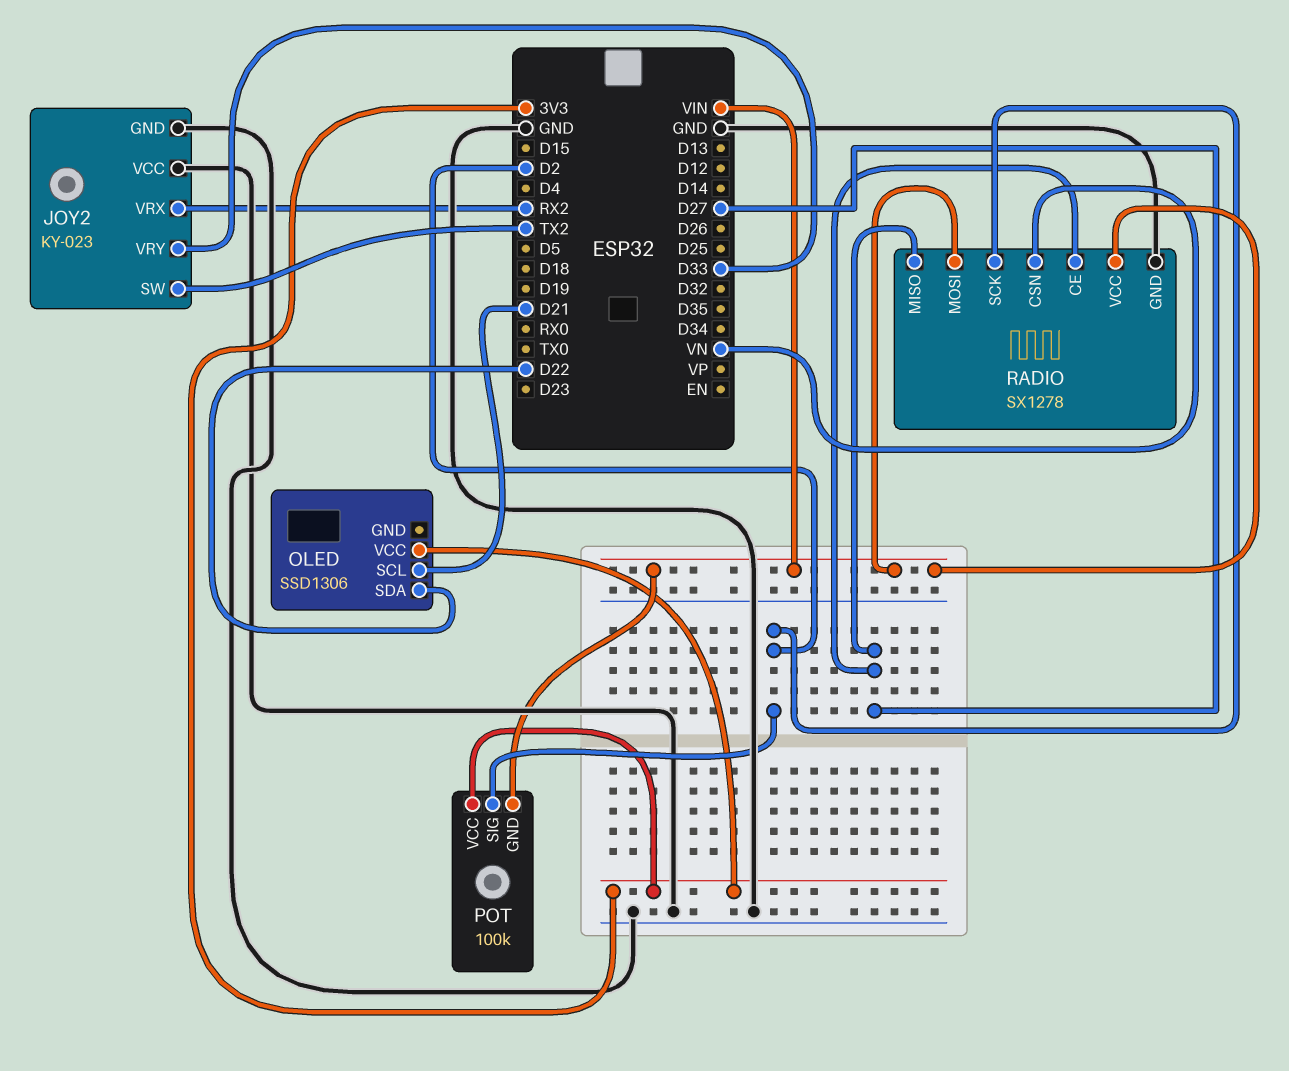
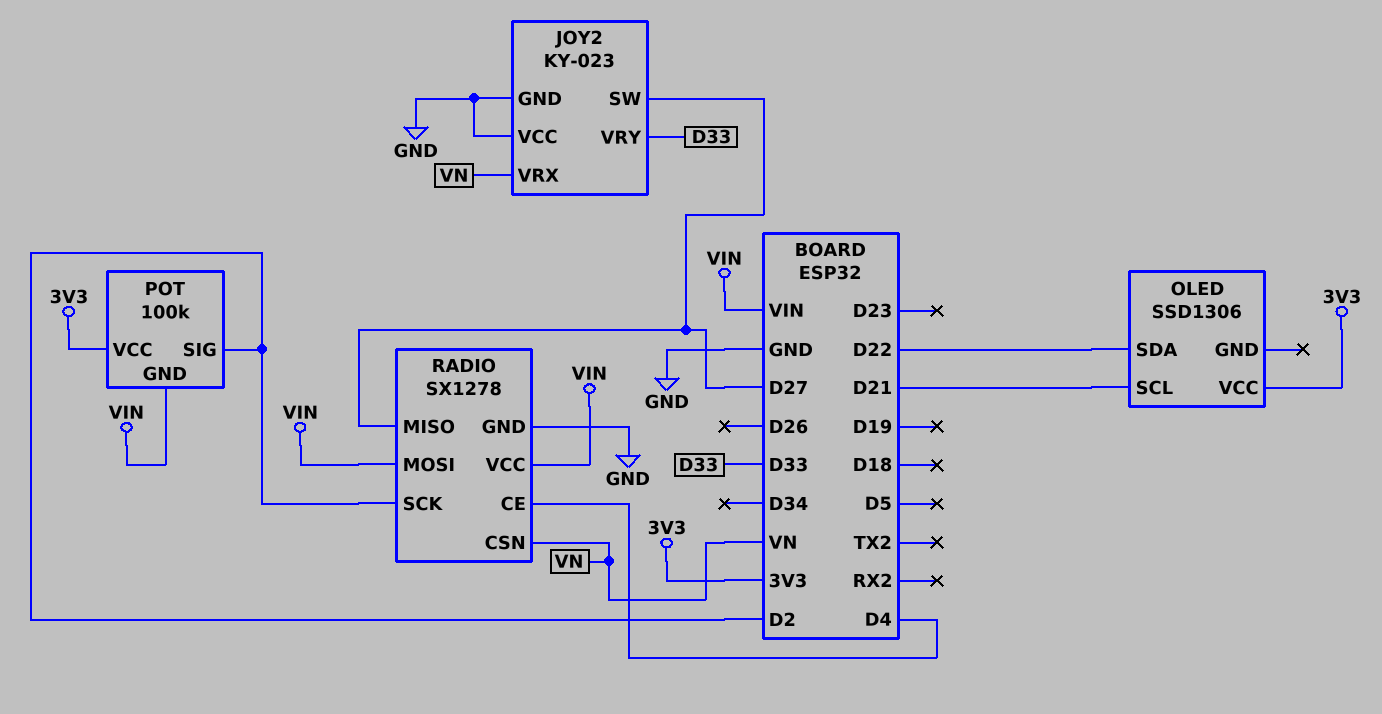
JOY2 pin SW: TX2 -> D27
JOY2 pin VRX: RX2 -> VN
RADIO pin CE: D27 -> D4

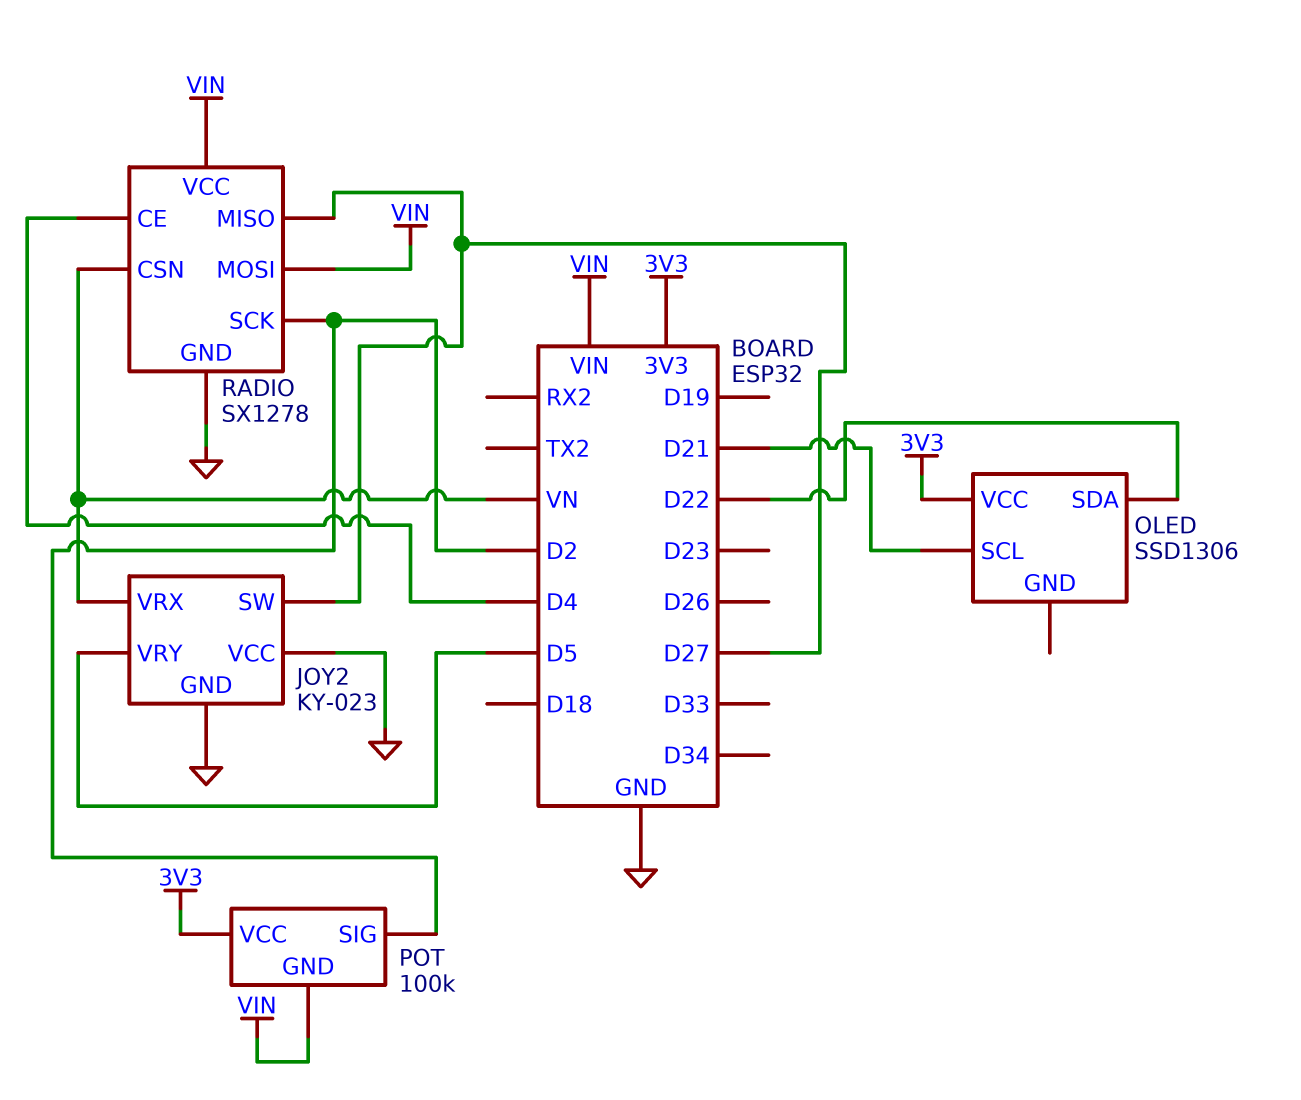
JOY2 pin VRY: D33 -> D5

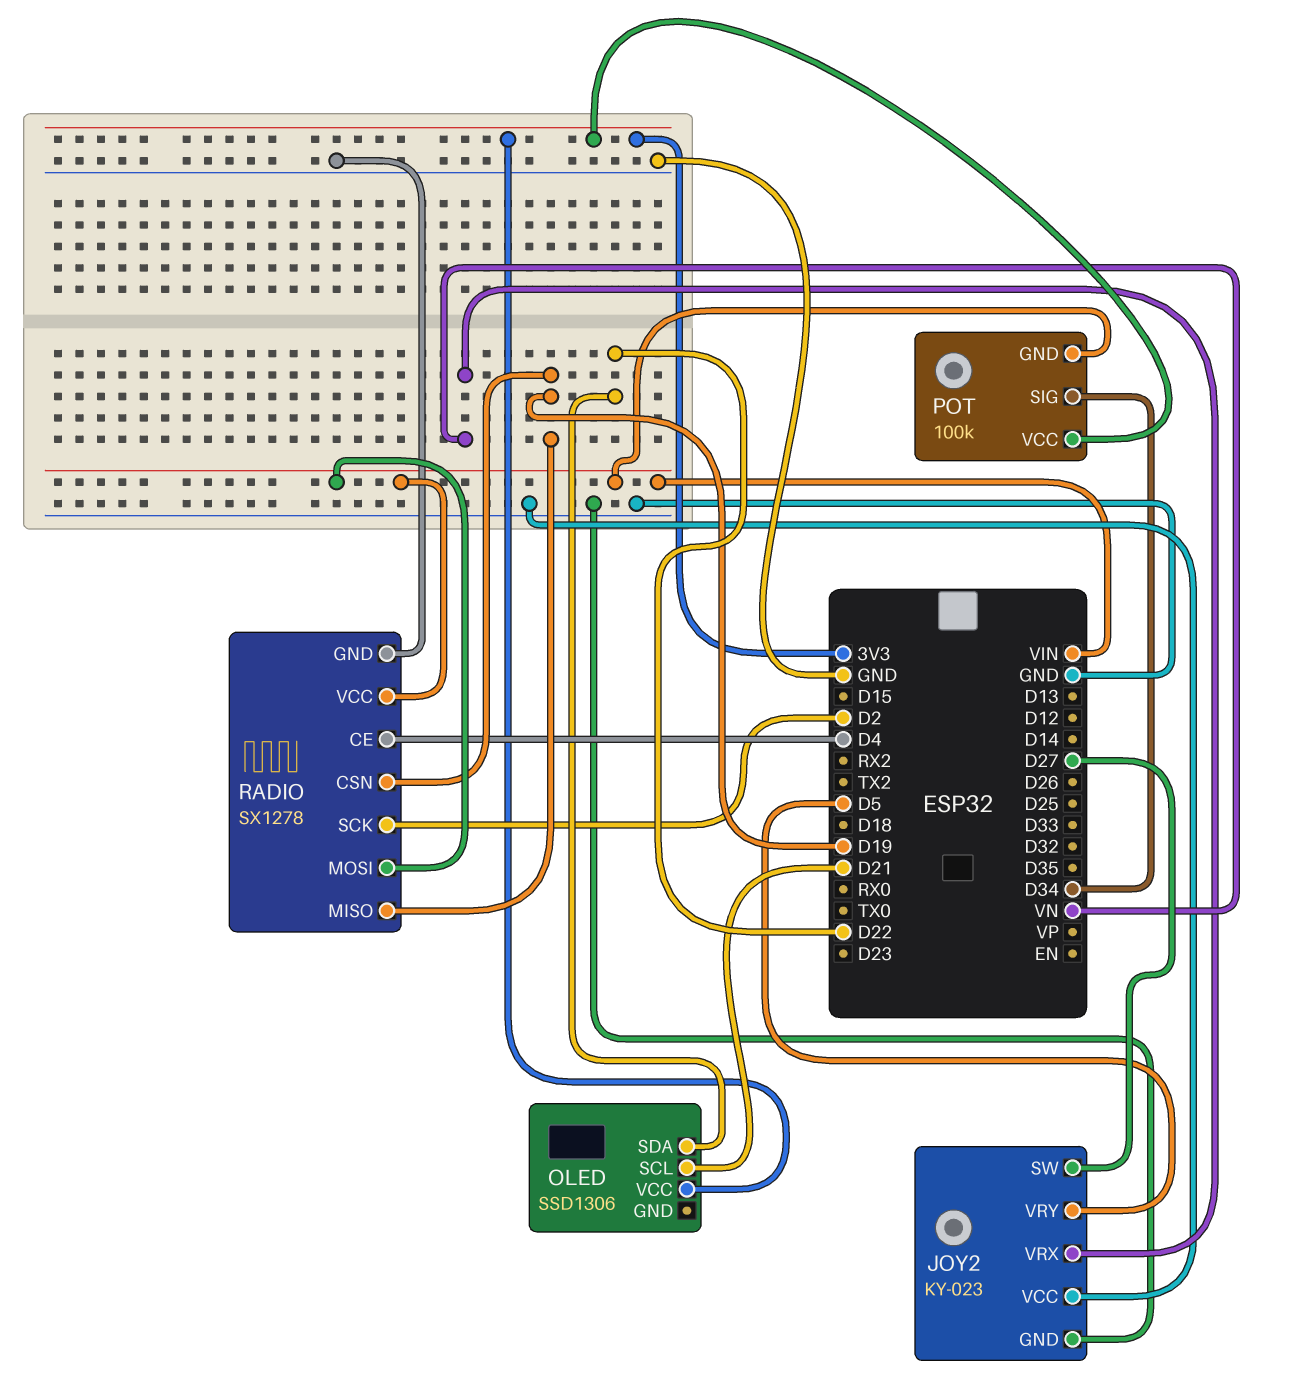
POT pin SIG: D2 -> D34
RADIO pin CSN: VN -> D19
RADIO pin MISO: D27 -> D19

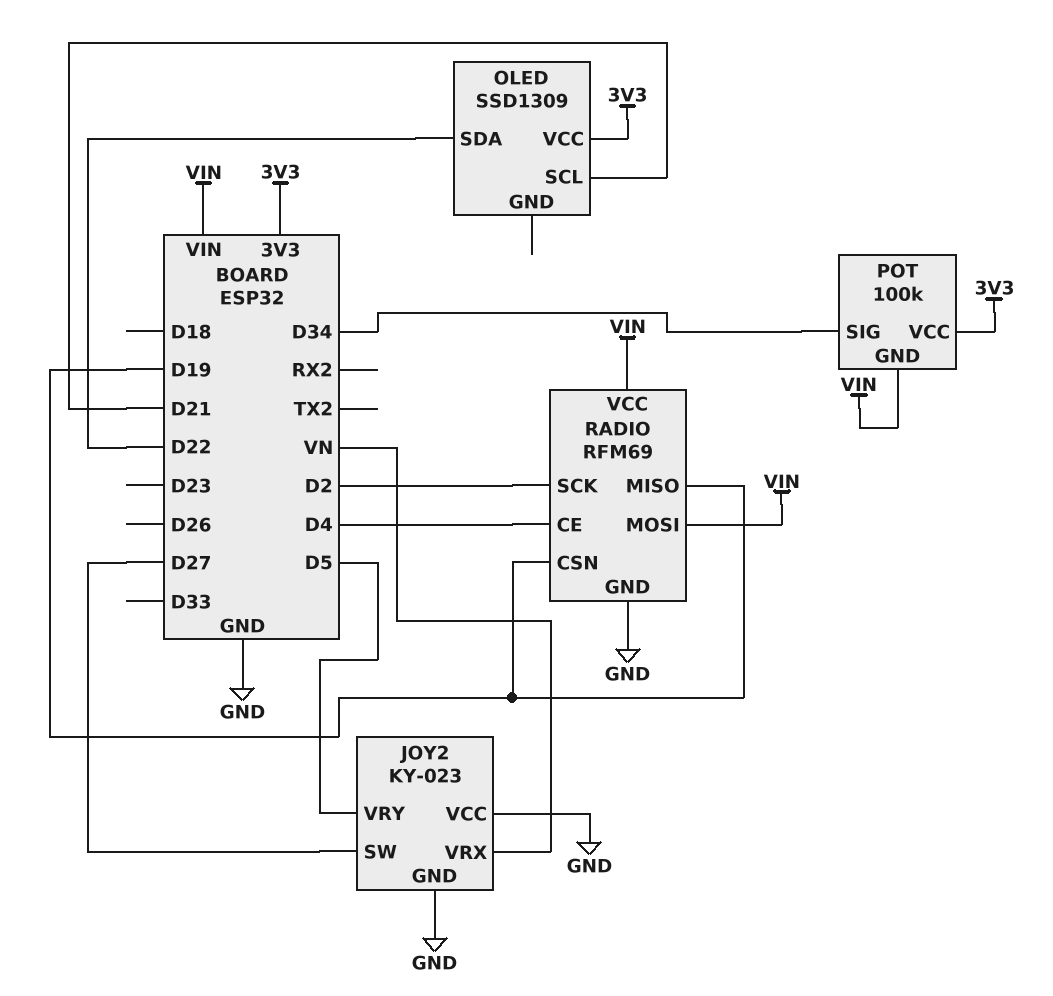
OLED: SSD1306 -> SSD1309
RADIO: SX1278 -> RFM69

